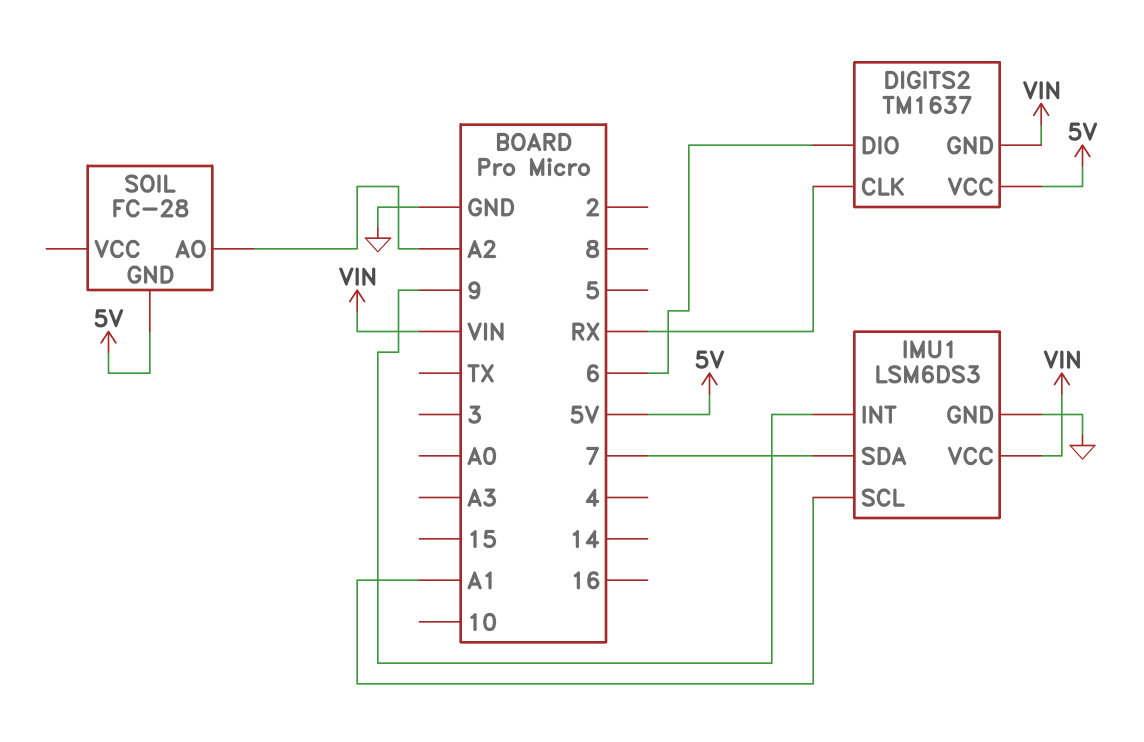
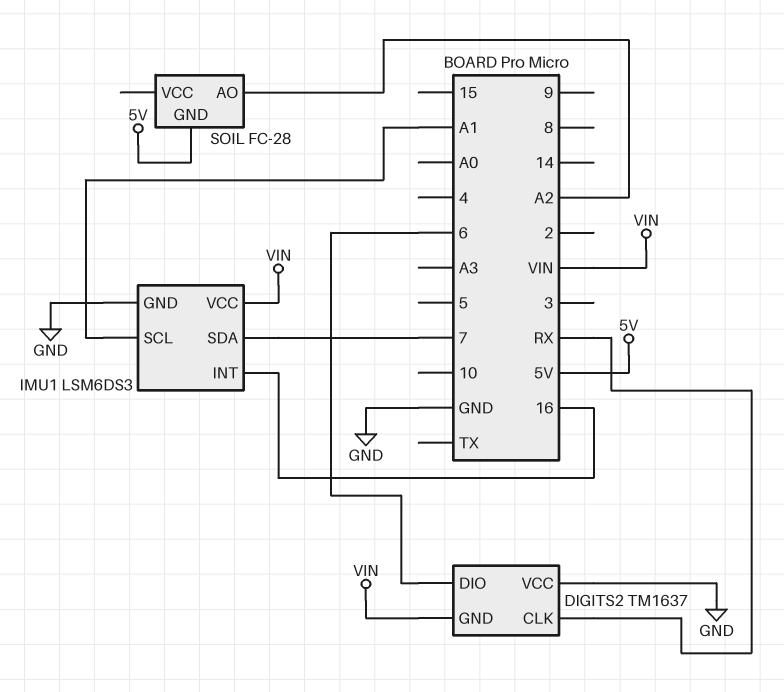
DIGITS2 pin VCC: 5V -> GND
IMU1 pin INT: 9 -> 16

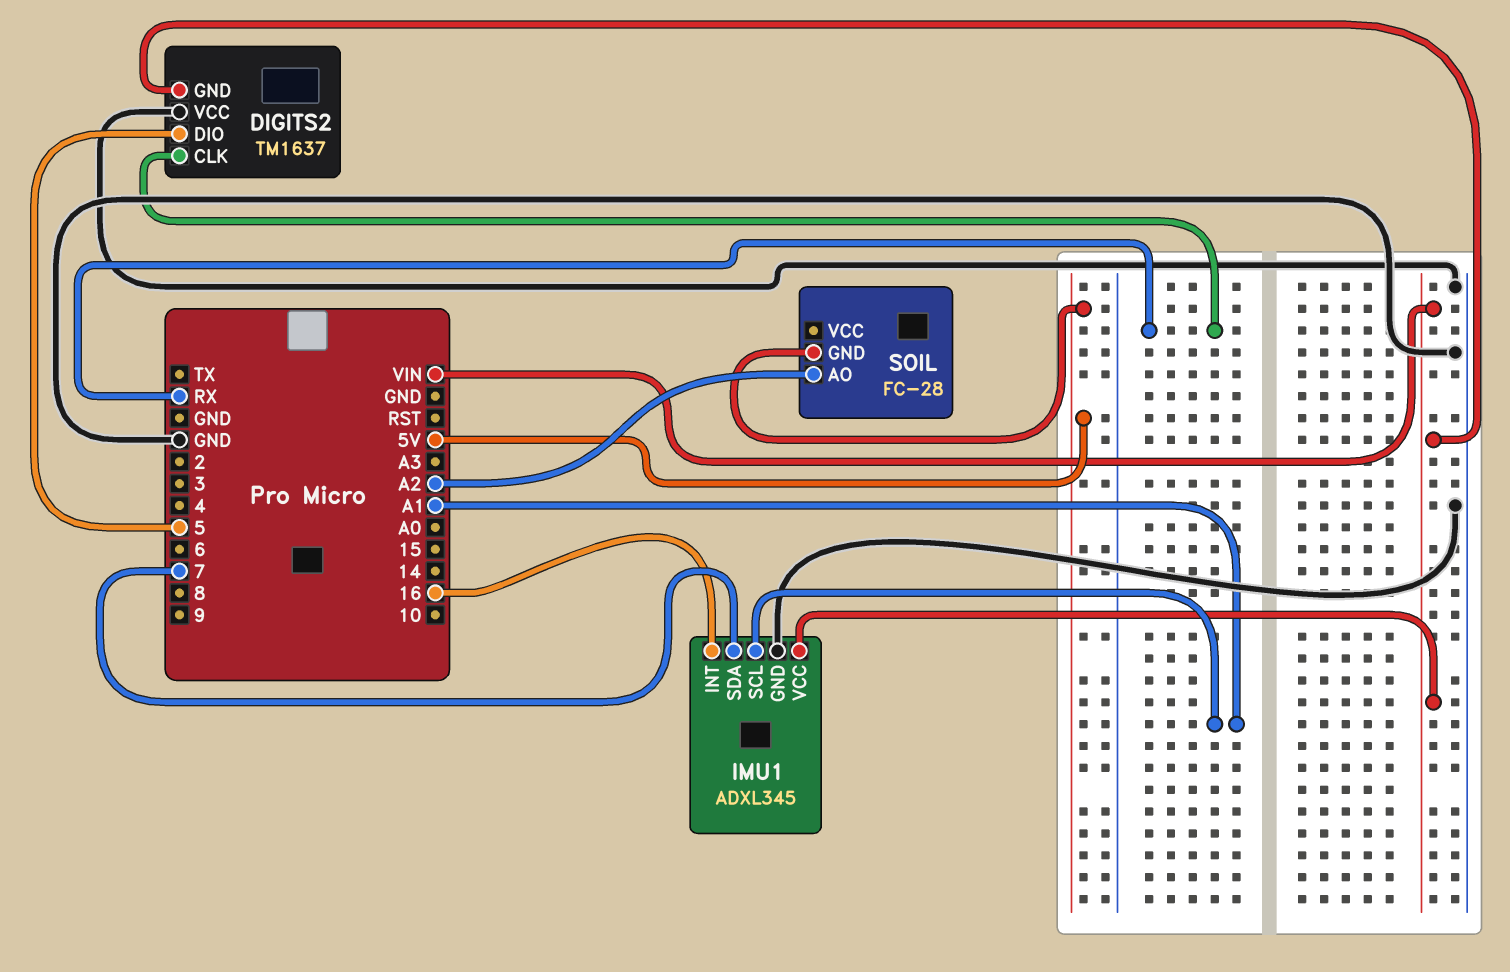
DIGITS2 pin DIO: 6 -> 5
IMU1: LSM6DS3 -> ADXL345

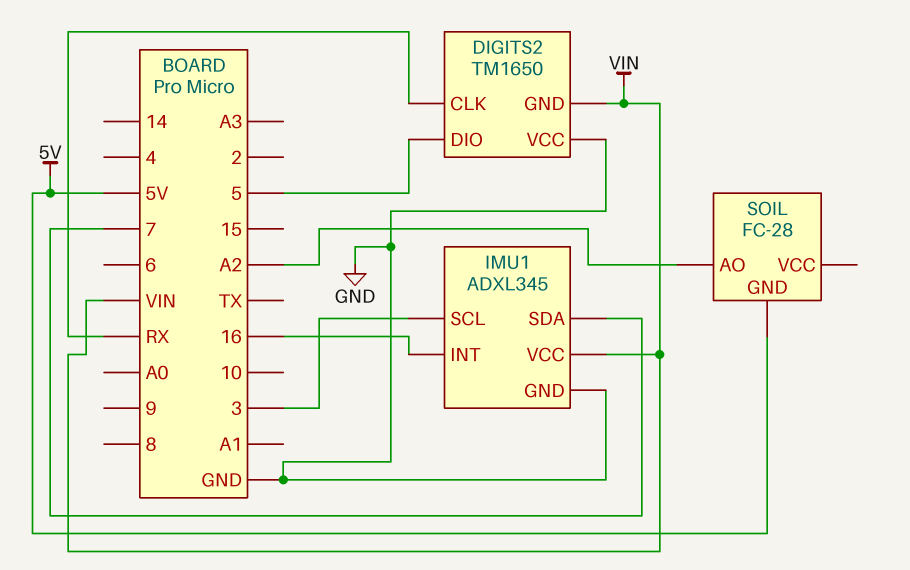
DIGITS2: TM1637 -> TM1650
IMU1 pin SCL: A1 -> 3

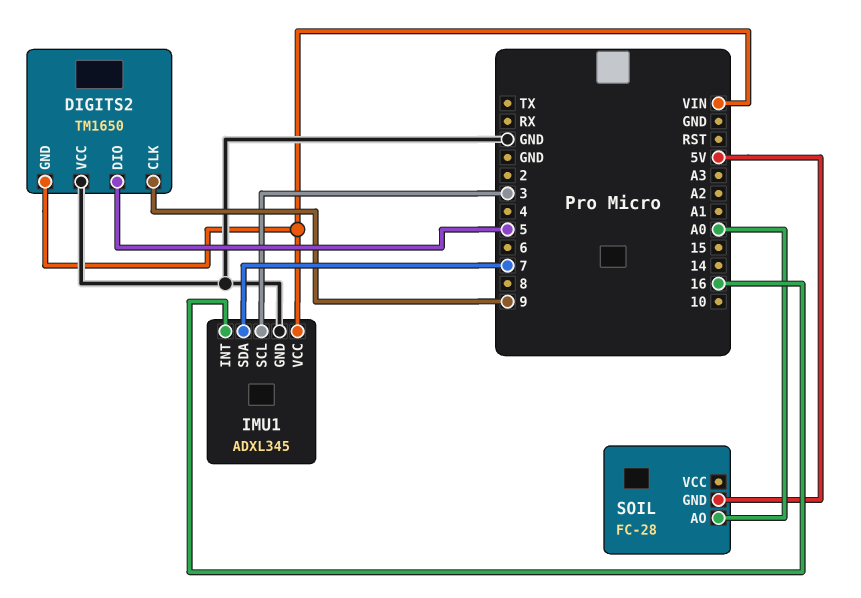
DIGITS2 pin CLK: RX -> 9
SOIL pin AO: A2 -> A0

